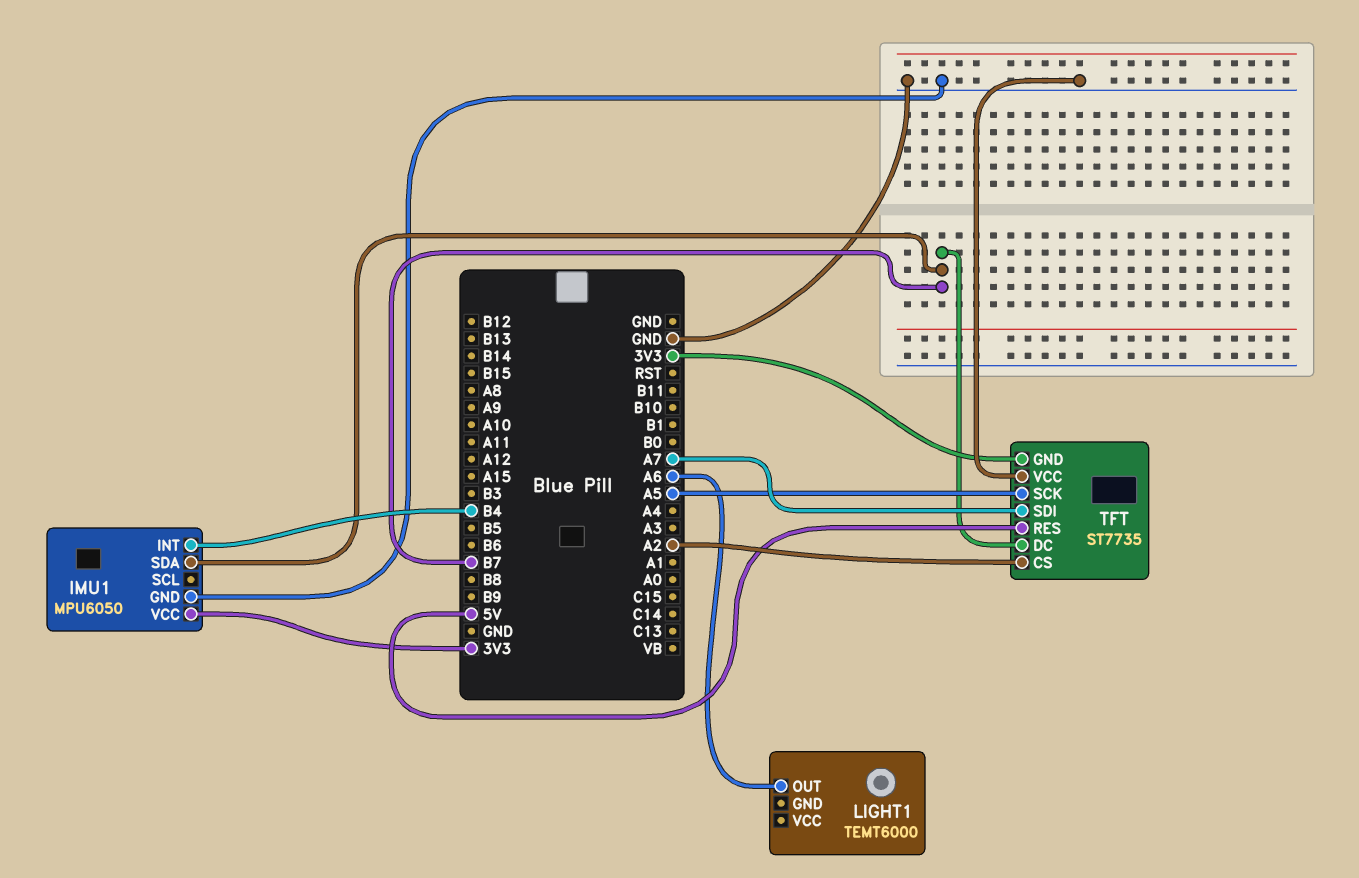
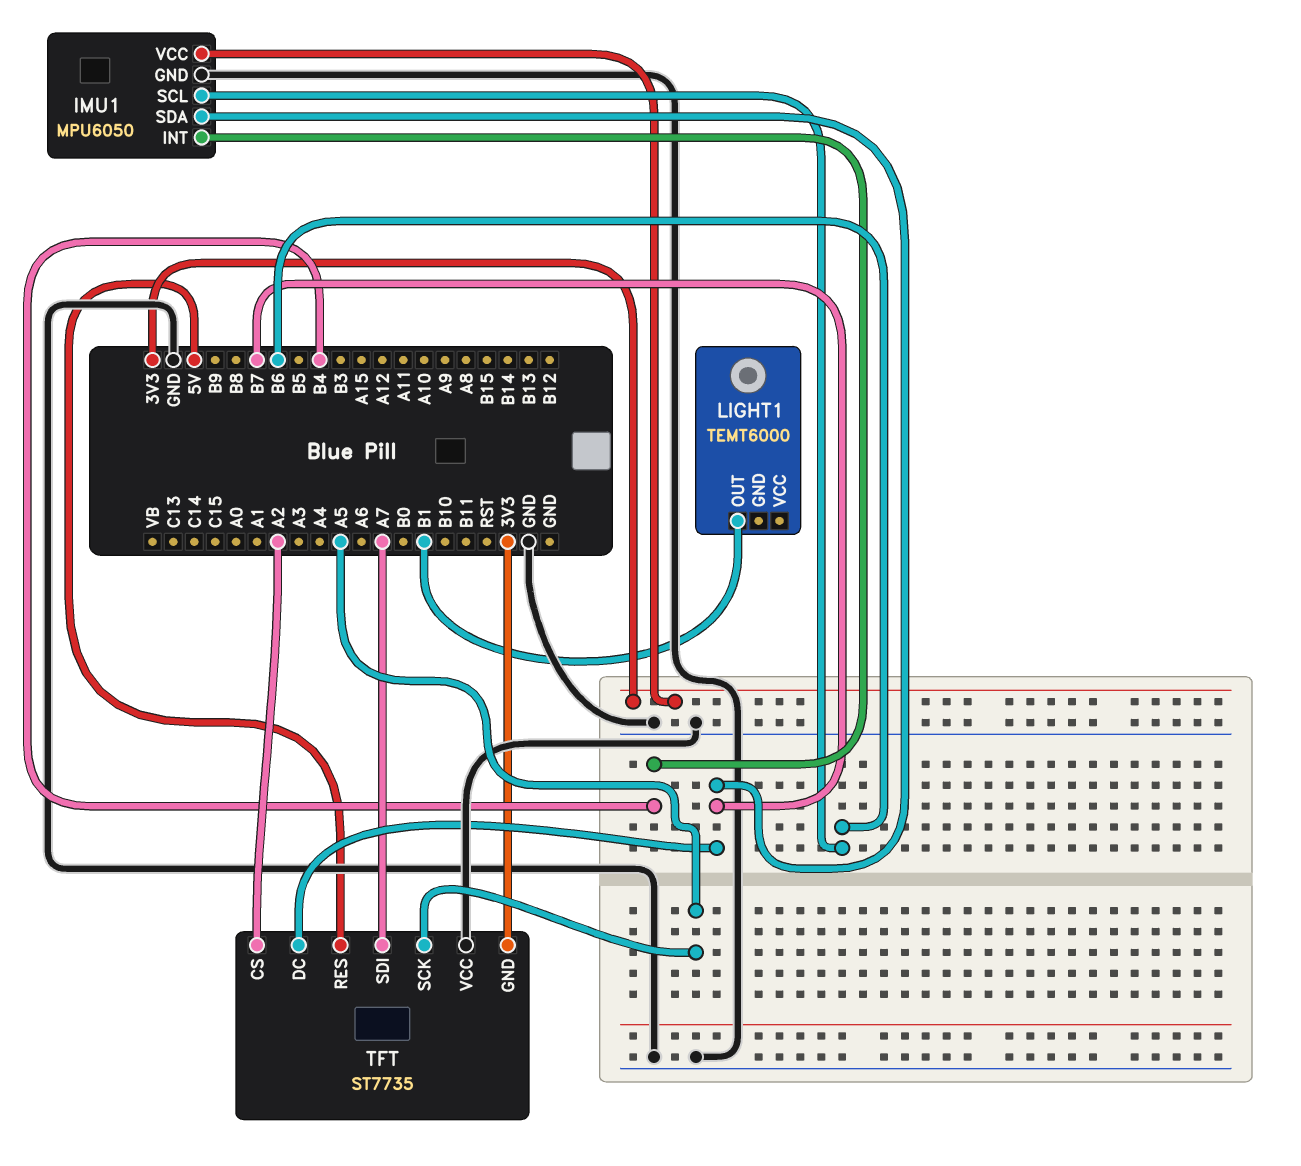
IMU1 pin SCL: none -> B6
LIGHT1 pin OUT: A6 -> B1

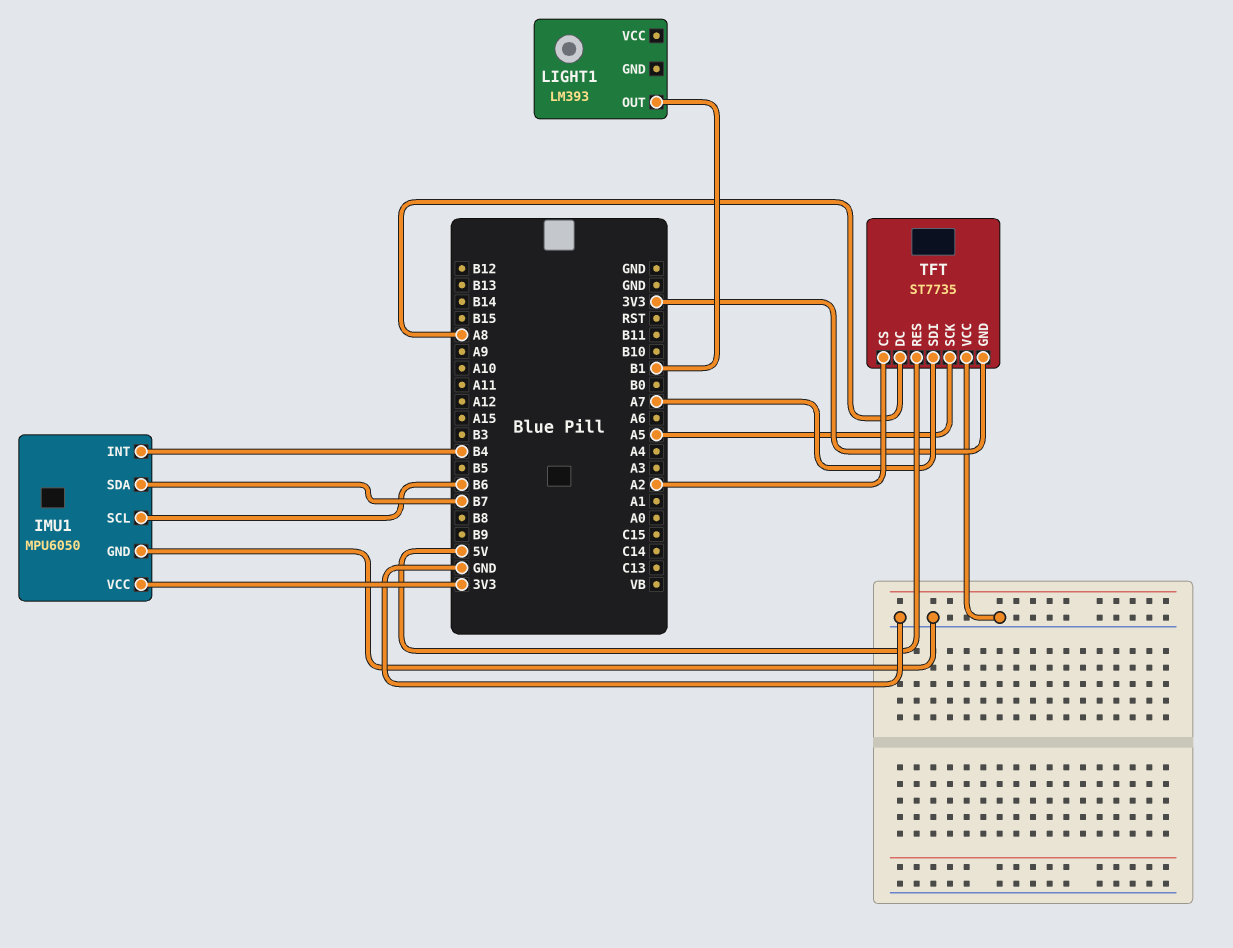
LIGHT1: TEMT6000 -> LM393
TFT pin DC: B7 -> A8

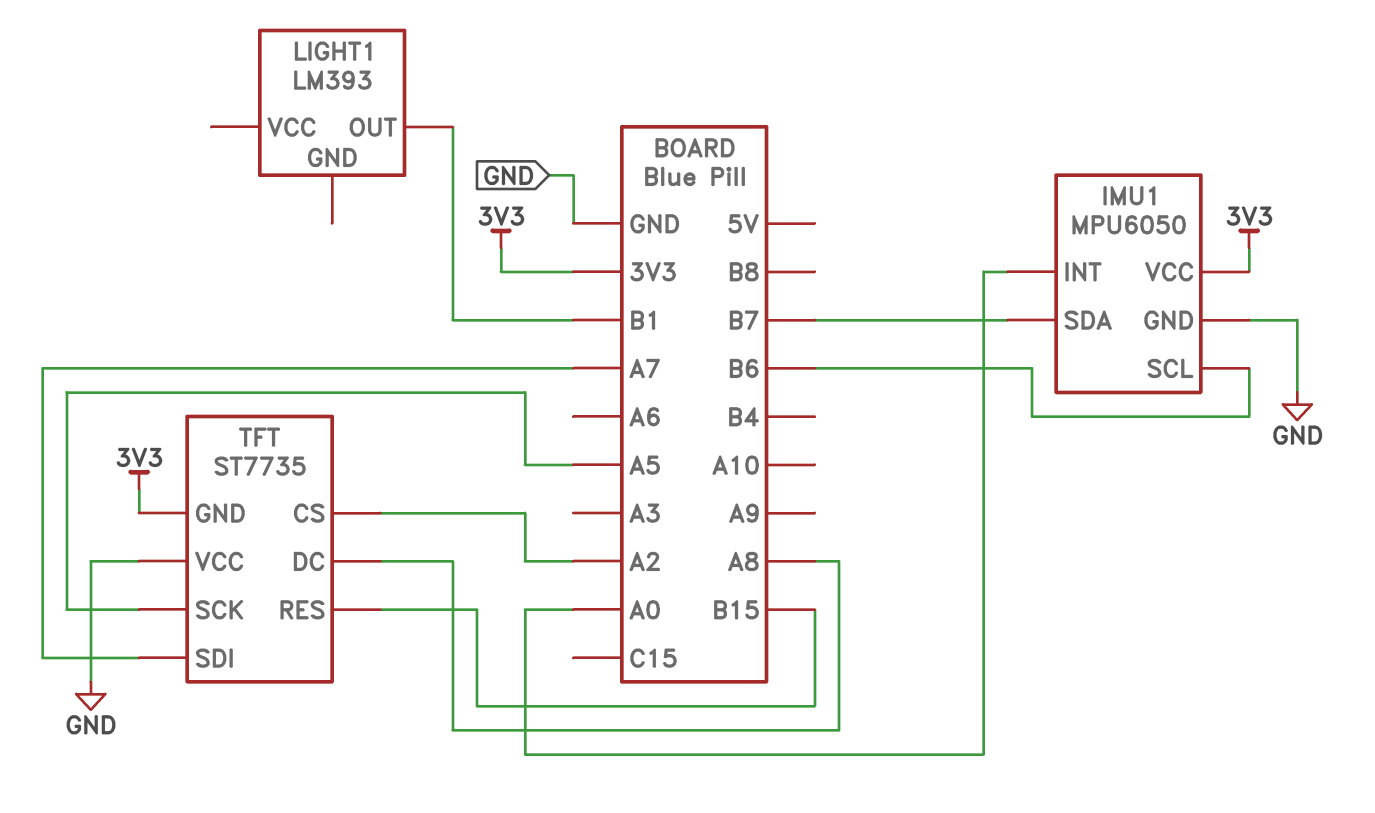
IMU1 pin INT: B4 -> A0
TFT pin RES: 5V -> B15

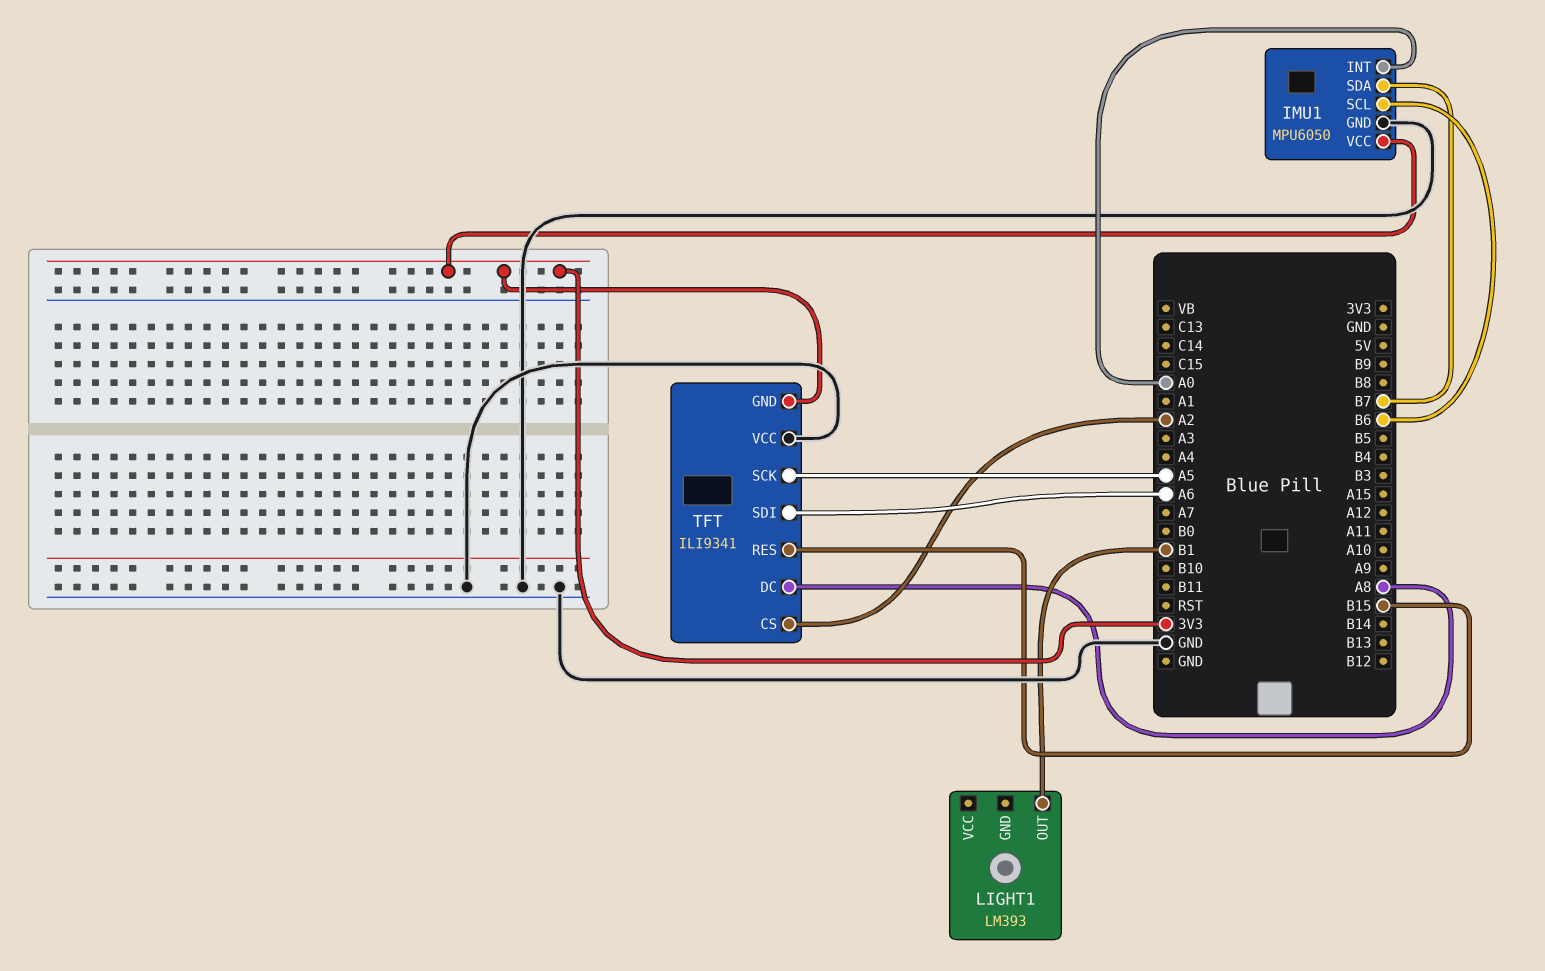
TFT: ST7735 -> ILI9341
TFT pin SDI: A7 -> A6

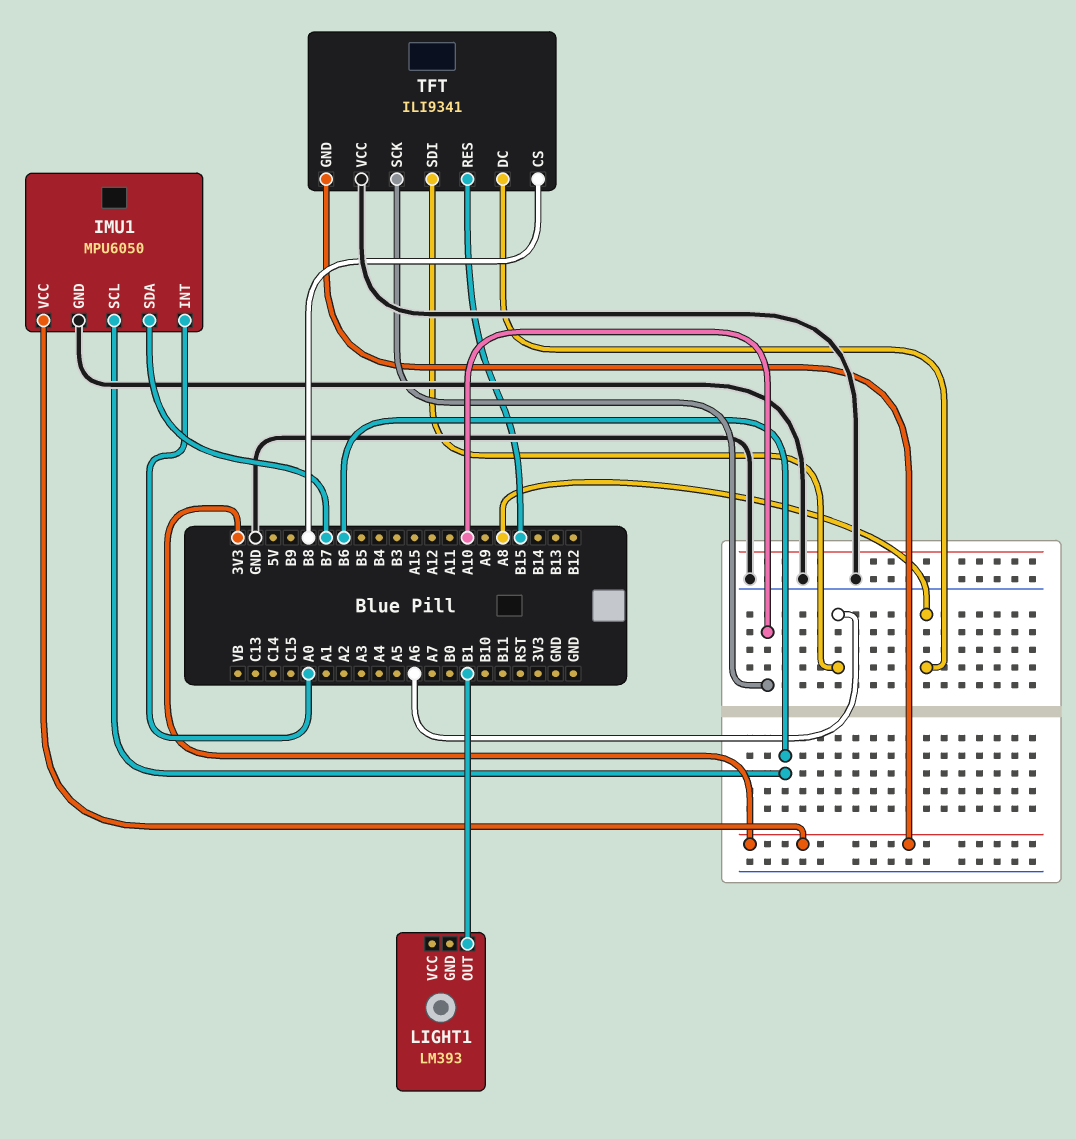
TFT pin CS: A2 -> B8
TFT pin SCK: A5 -> A10

